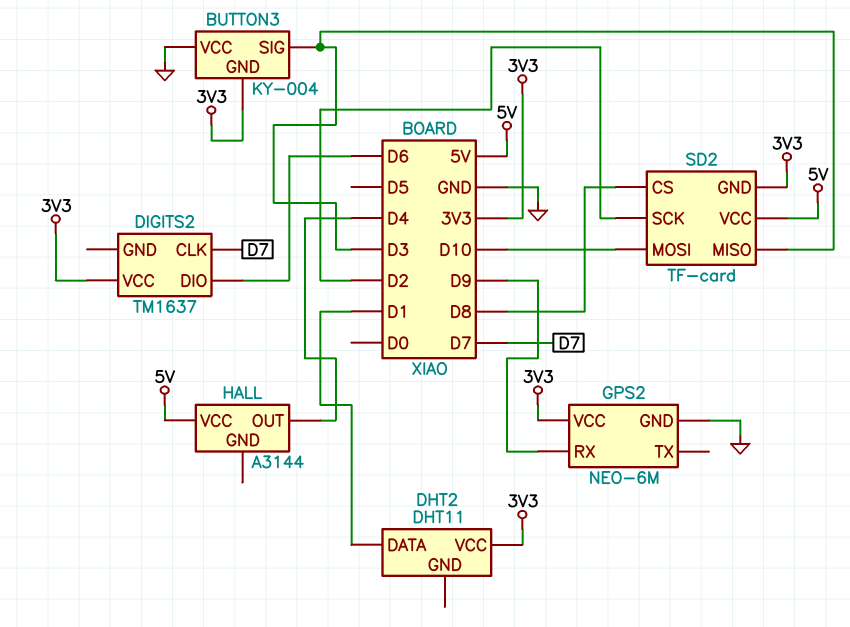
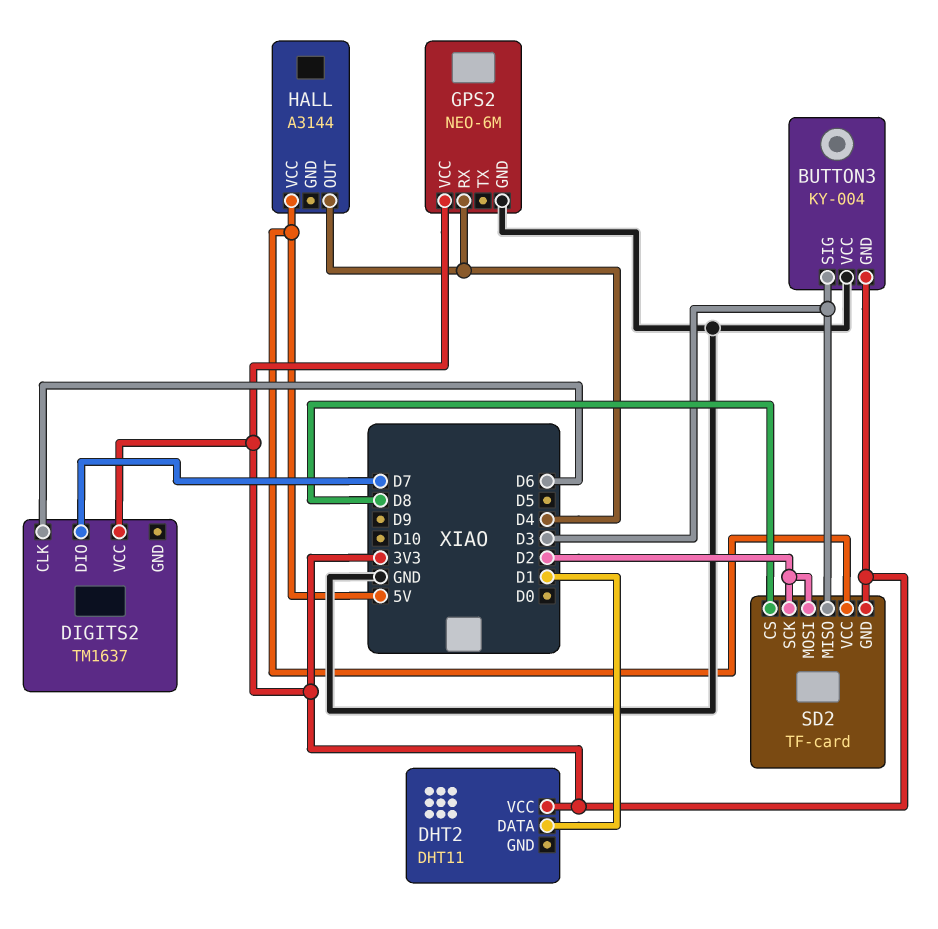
DIGITS2 pin CLK: D7 -> D6
DIGITS2 pin DIO: D6 -> D7
GPS2 pin RX: D9 -> D4
SD2 pin MOSI: D10 -> D2

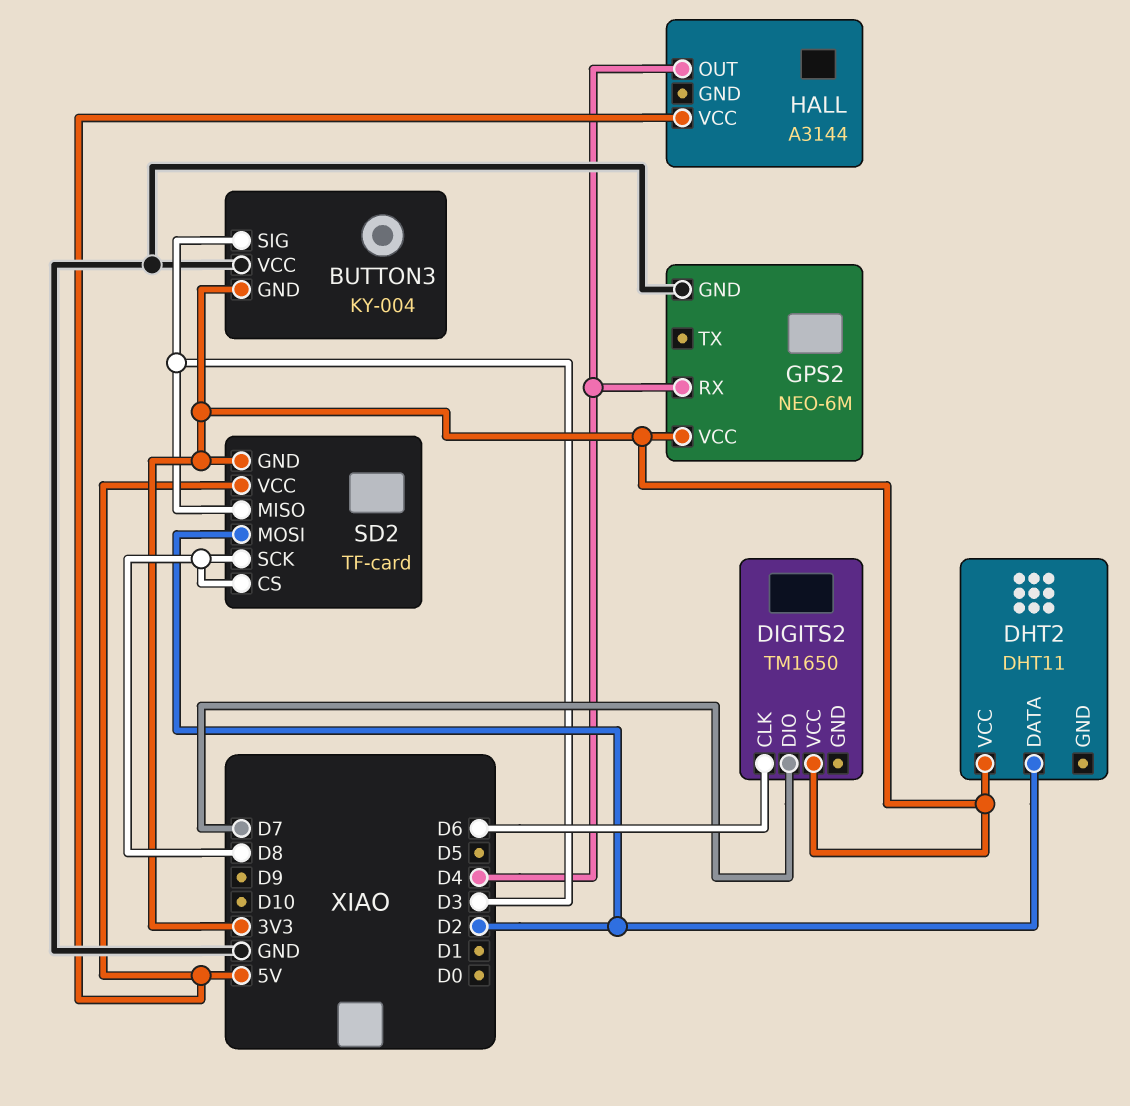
DHT2 pin DATA: D1 -> D2
DIGITS2: TM1637 -> TM1650
SD2 pin SCK: D2 -> D8

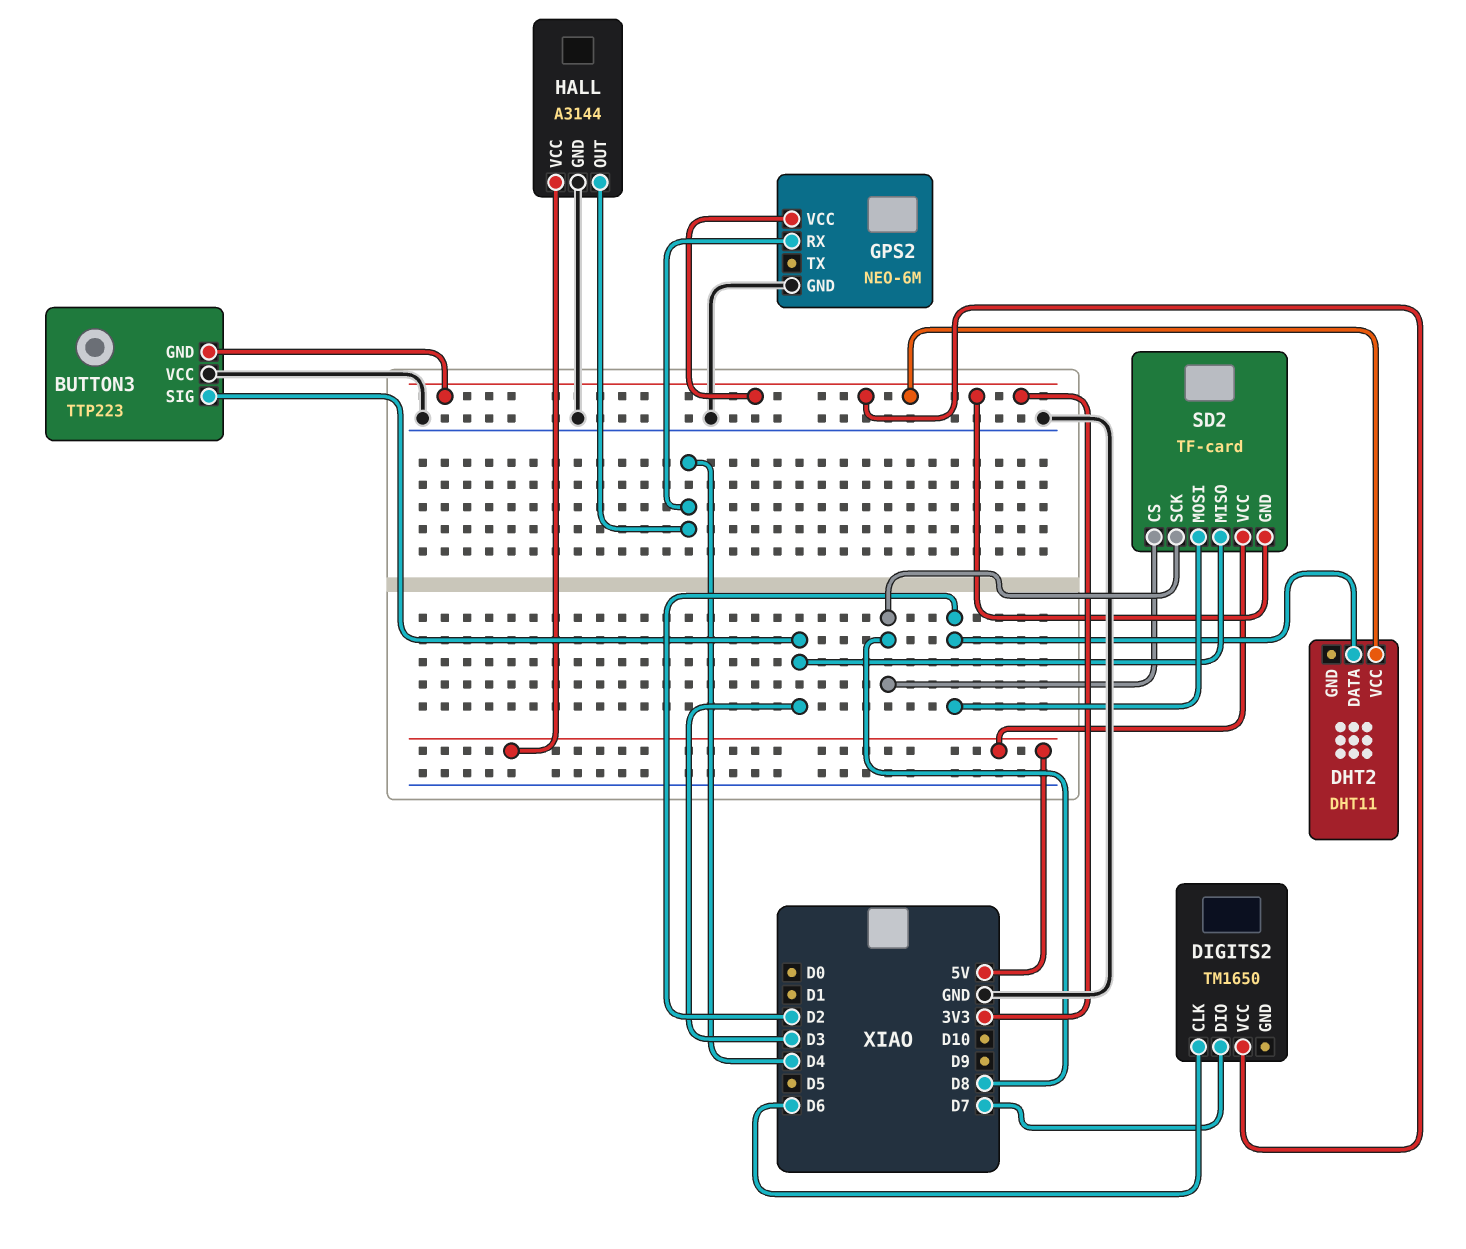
BUTTON3: KY-004 -> TTP223
HALL pin GND: none -> GND

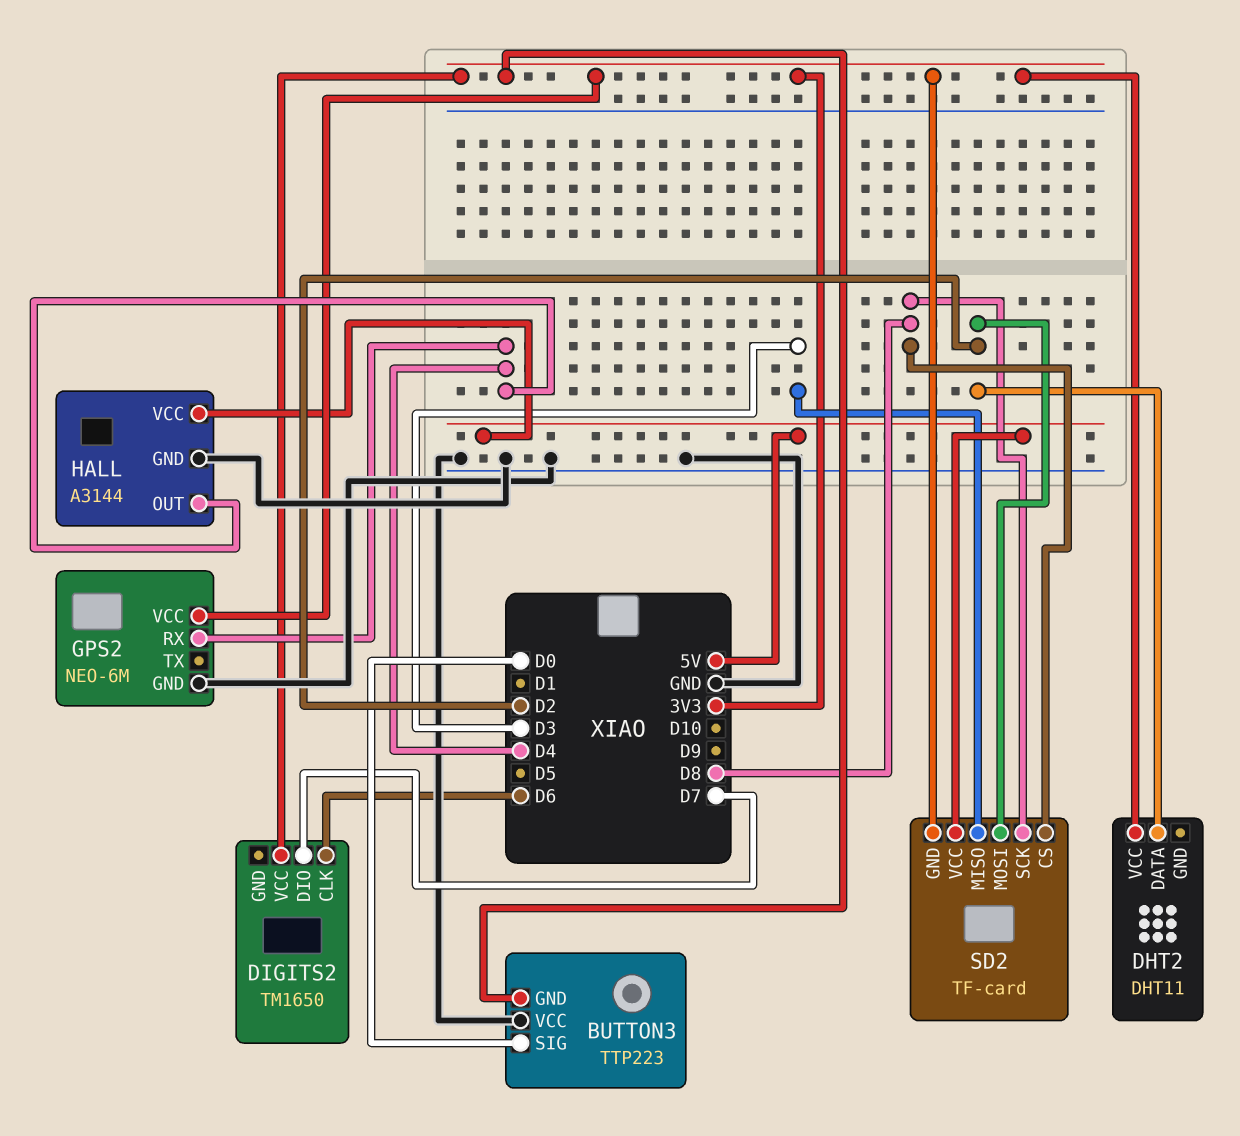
BUTTON3 pin SIG: D3 -> D0

